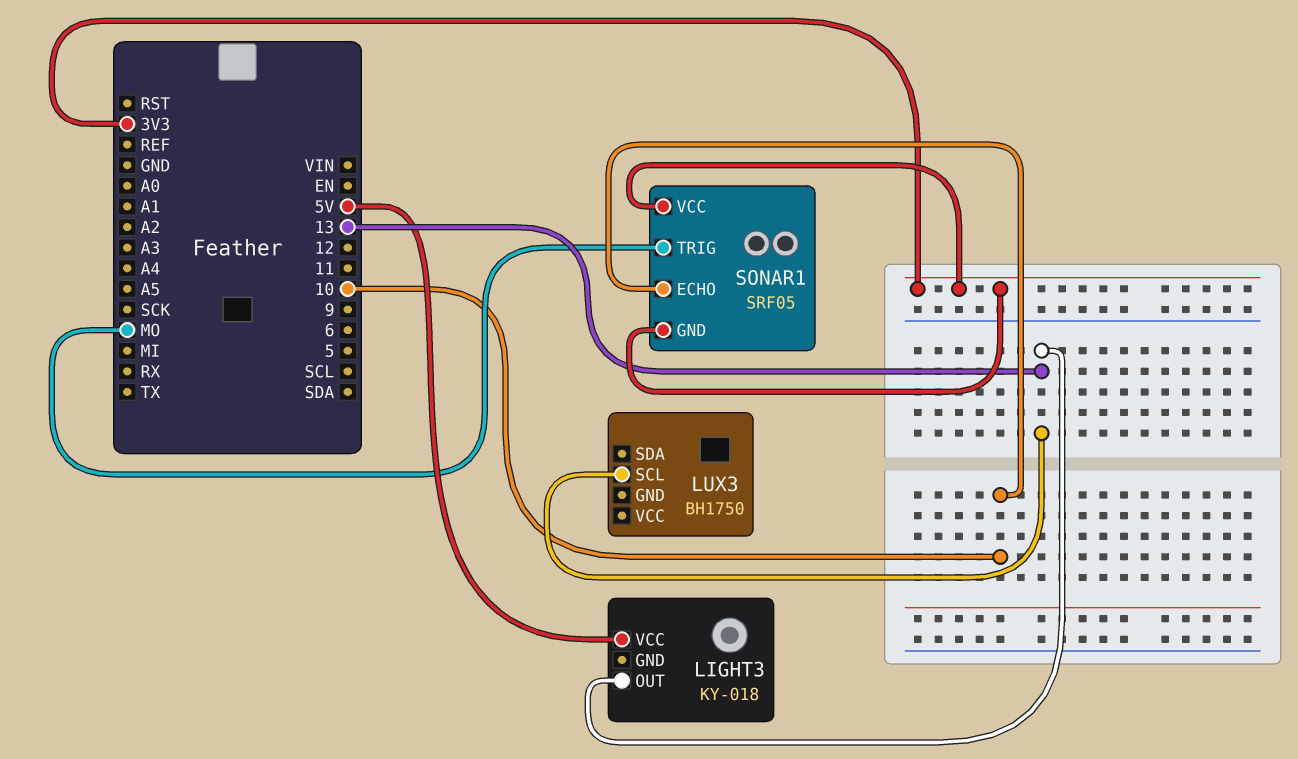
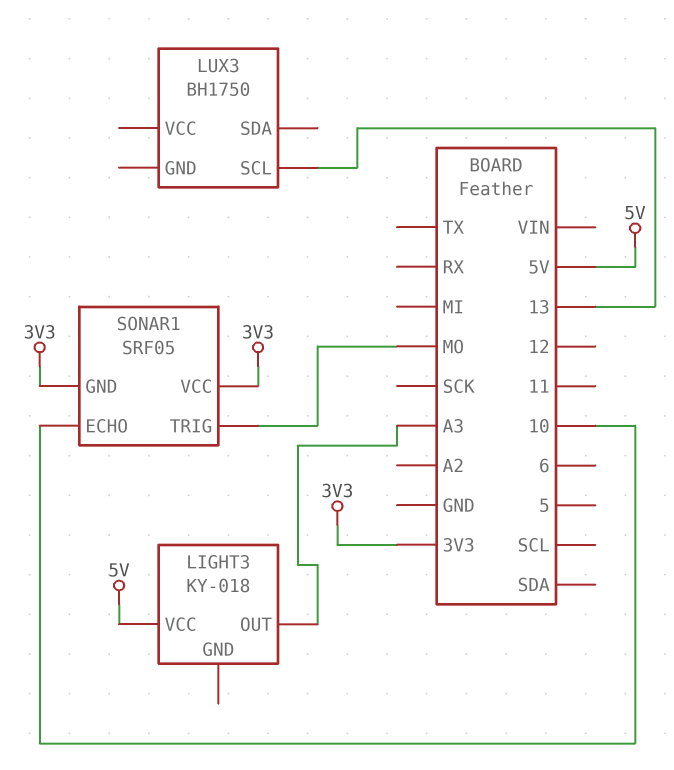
LIGHT3 pin OUT: 13 -> A3

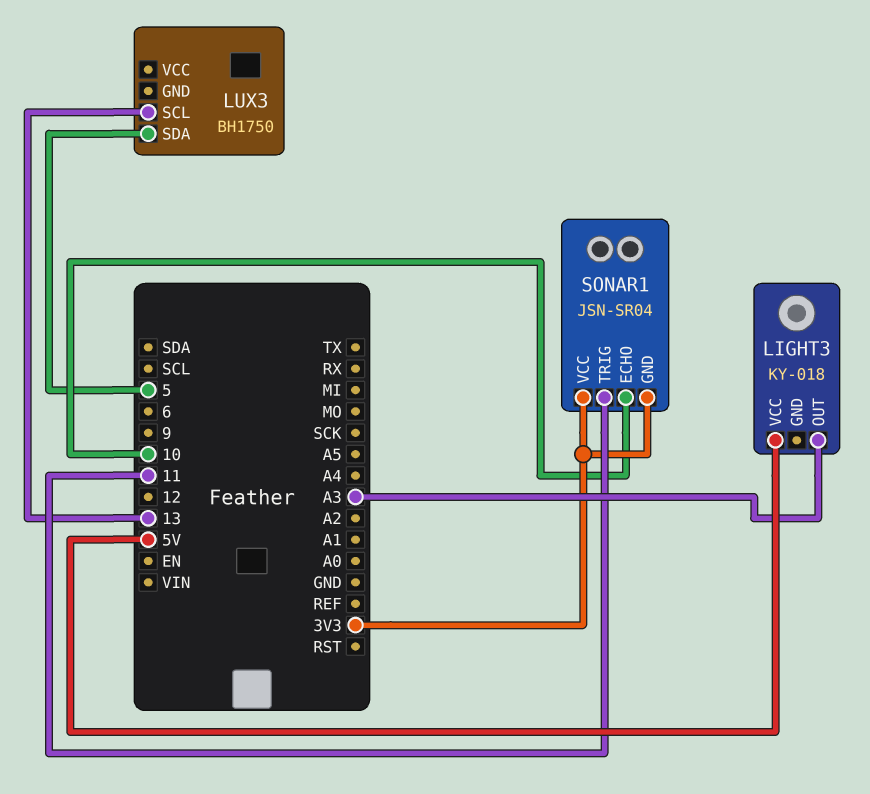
LUX3 pin SDA: none -> 5
SONAR1: SRF05 -> JSN-SR04
SONAR1 pin TRIG: MO -> 11

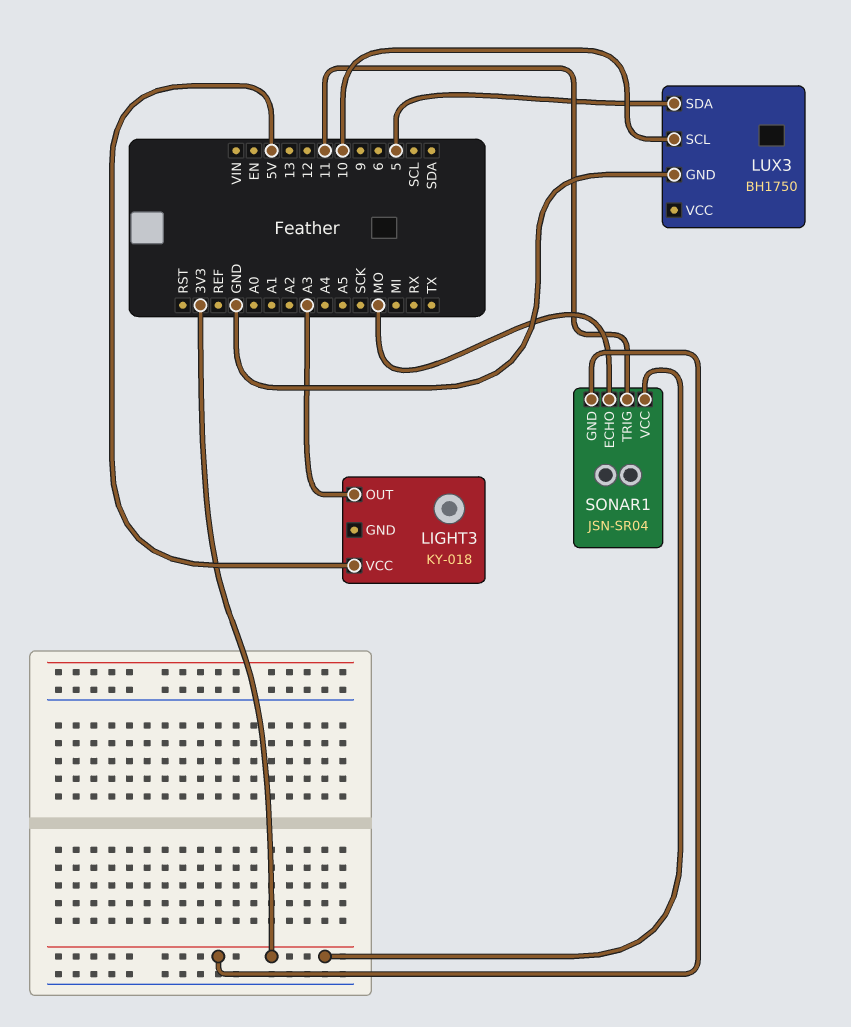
LUX3 pin GND: none -> GND
LUX3 pin SCL: 13 -> 10
SONAR1 pin ECHO: 10 -> MO

